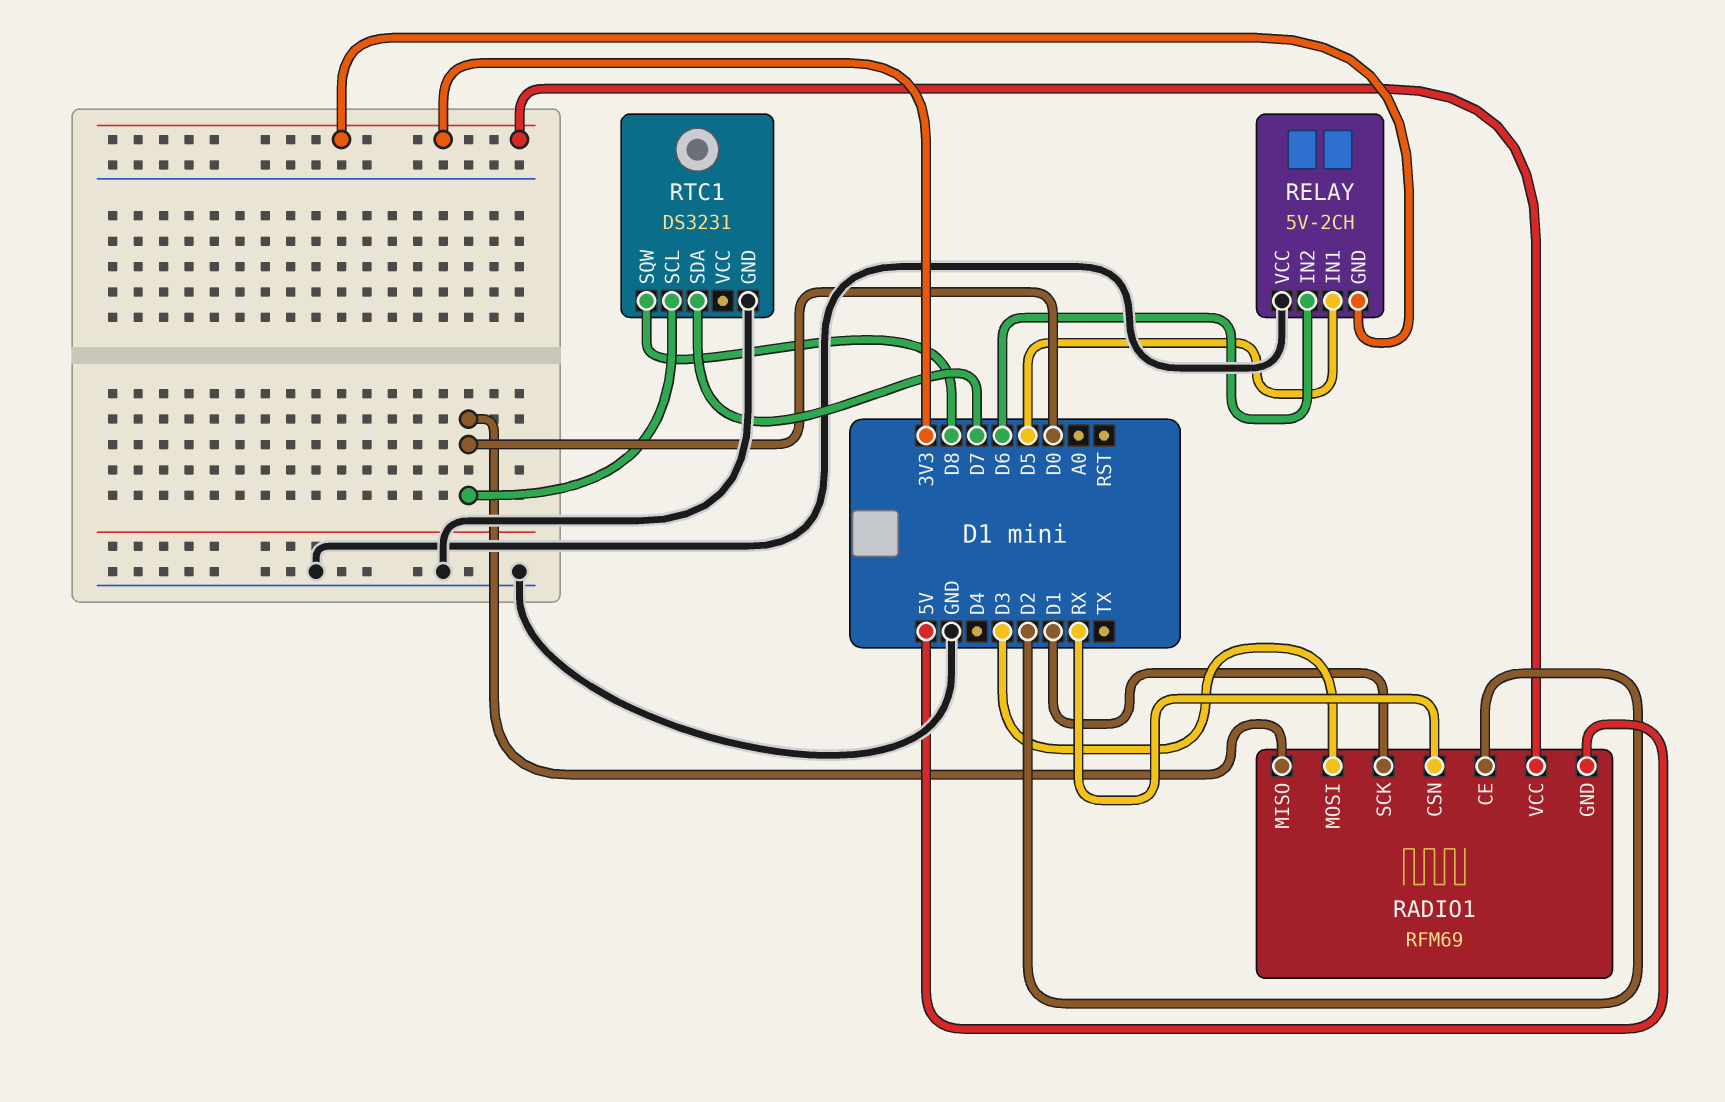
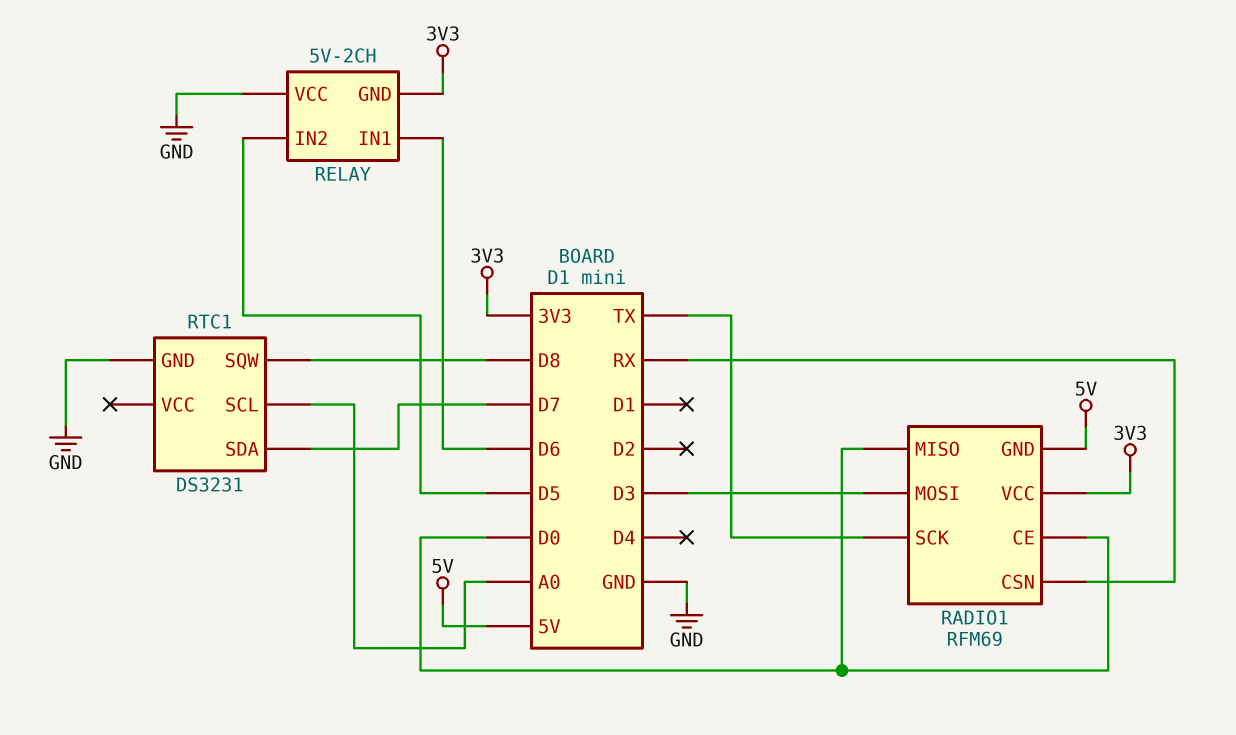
RADIO1 pin CE: D2 -> D0
RADIO1 pin SCK: D1 -> TX
RELAY pin IN1: D5 -> D6
RELAY pin IN2: D6 -> D5
RTC1 pin SCL: D0 -> A0

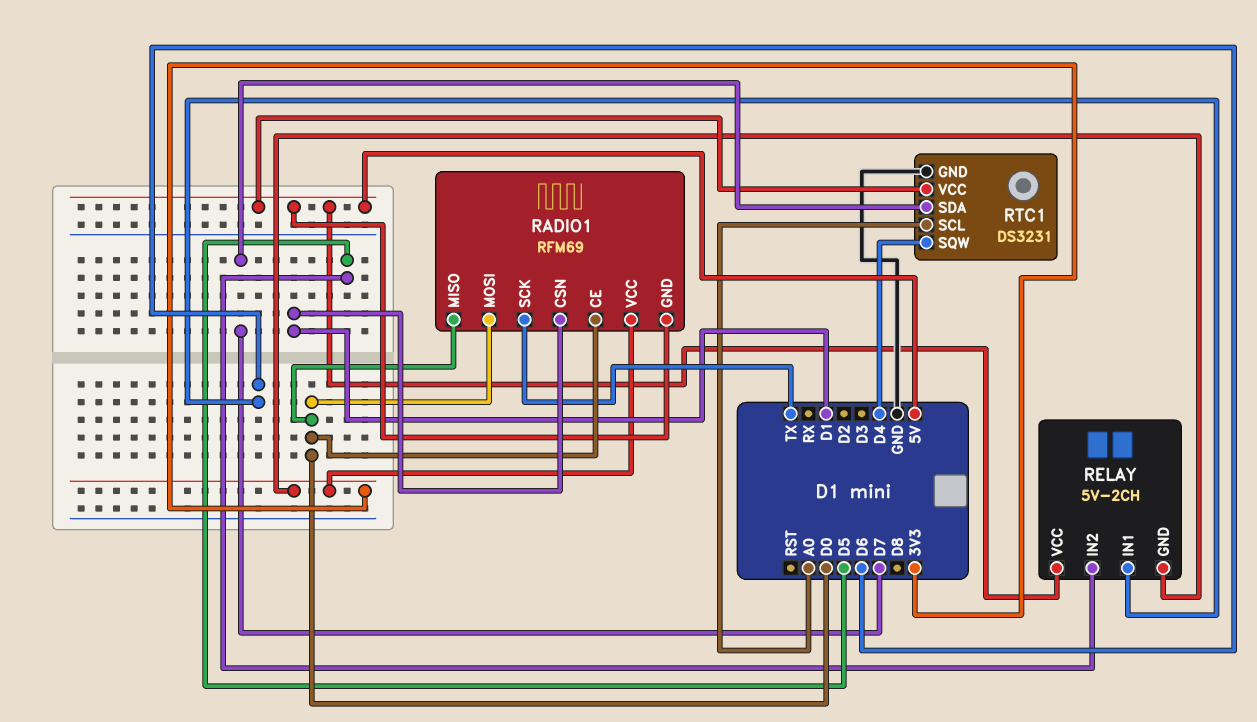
RADIO1 pin CSN: RX -> D1
RADIO1 pin MOSI: D3 -> D0
RELAY pin VCC: GND -> 5V
RTC1 pin SQW: D8 -> D4
RTC1 pin VCC: none -> 5V

